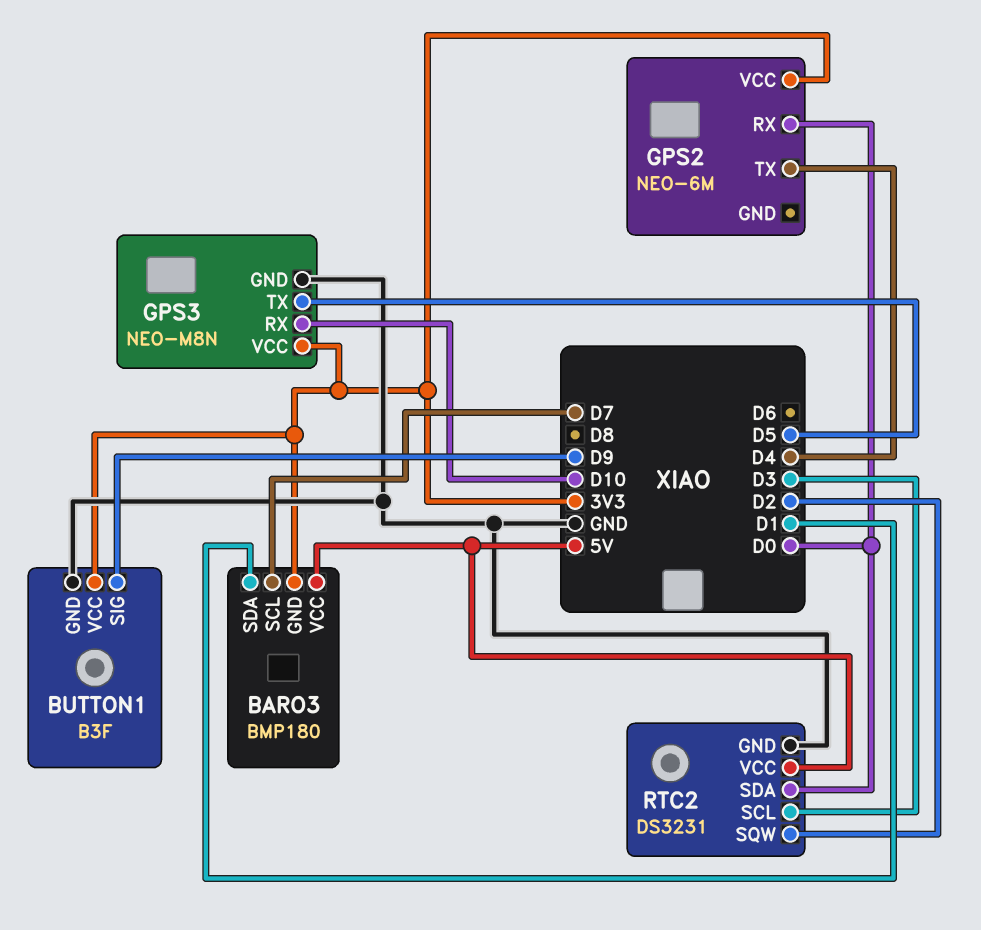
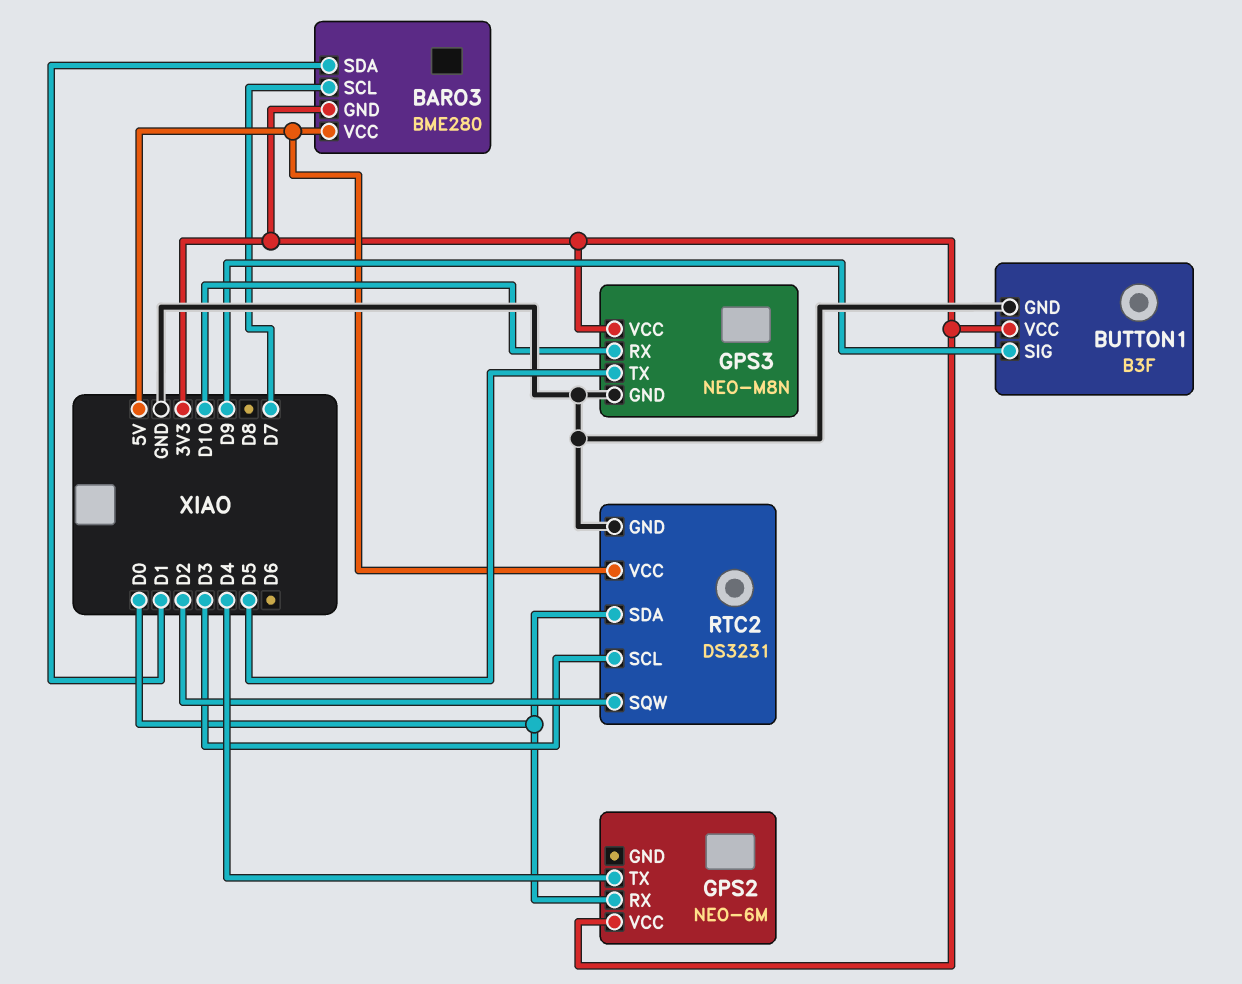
BARO3: BMP180 -> BME280

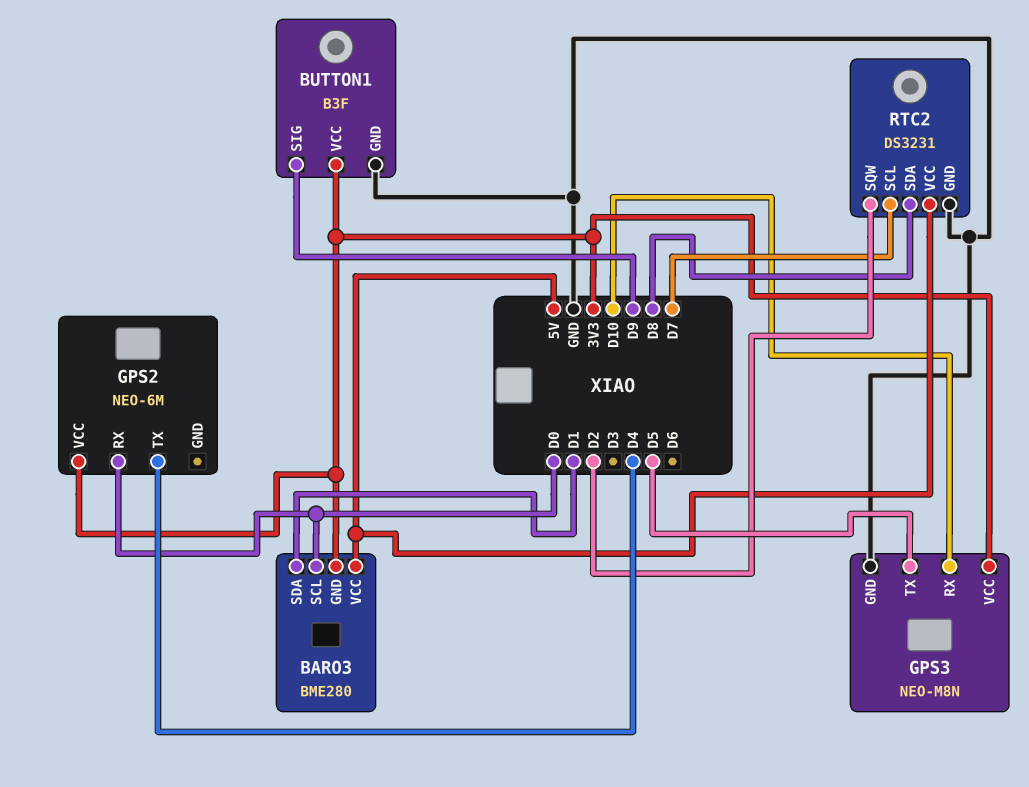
BARO3 pin SCL: D7 -> D0
RTC2 pin SCL: D3 -> D7
RTC2 pin SDA: D0 -> D8

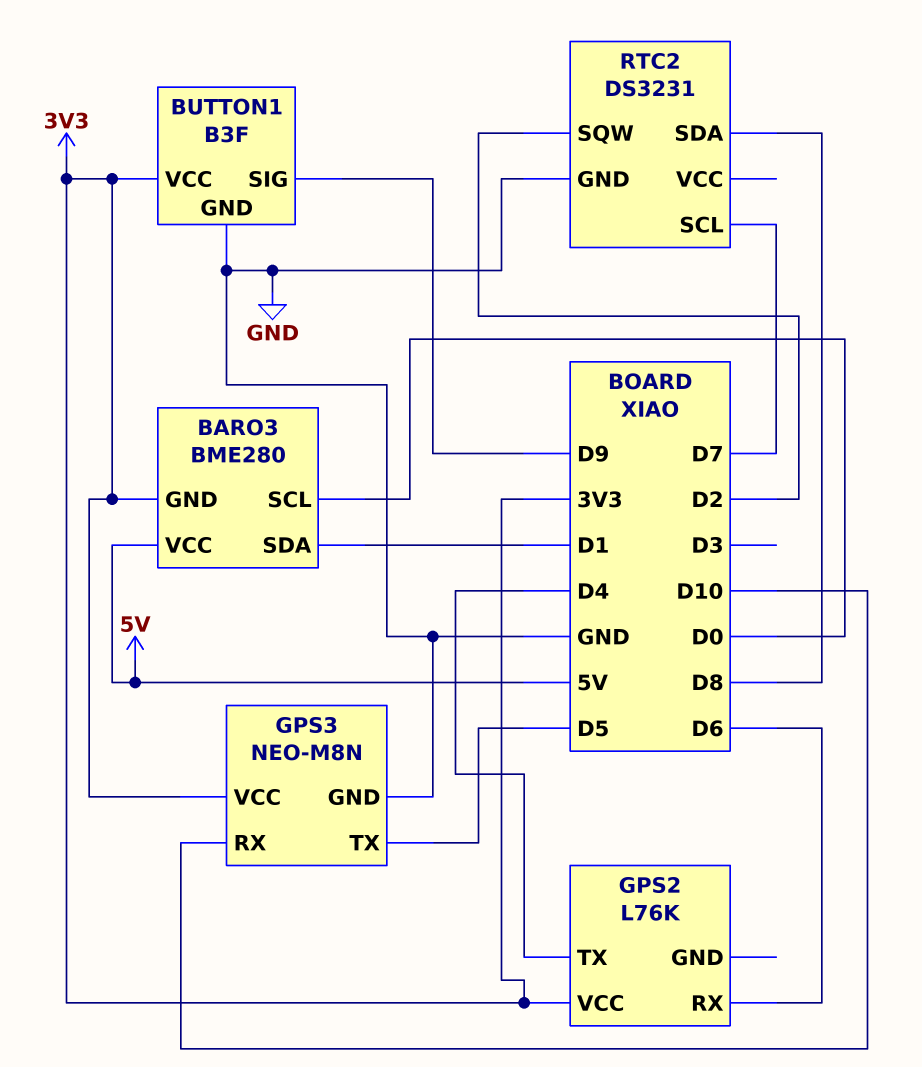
GPS2: NEO-6M -> L76K
GPS2 pin RX: D0 -> D6
RTC2 pin VCC: 5V -> none

